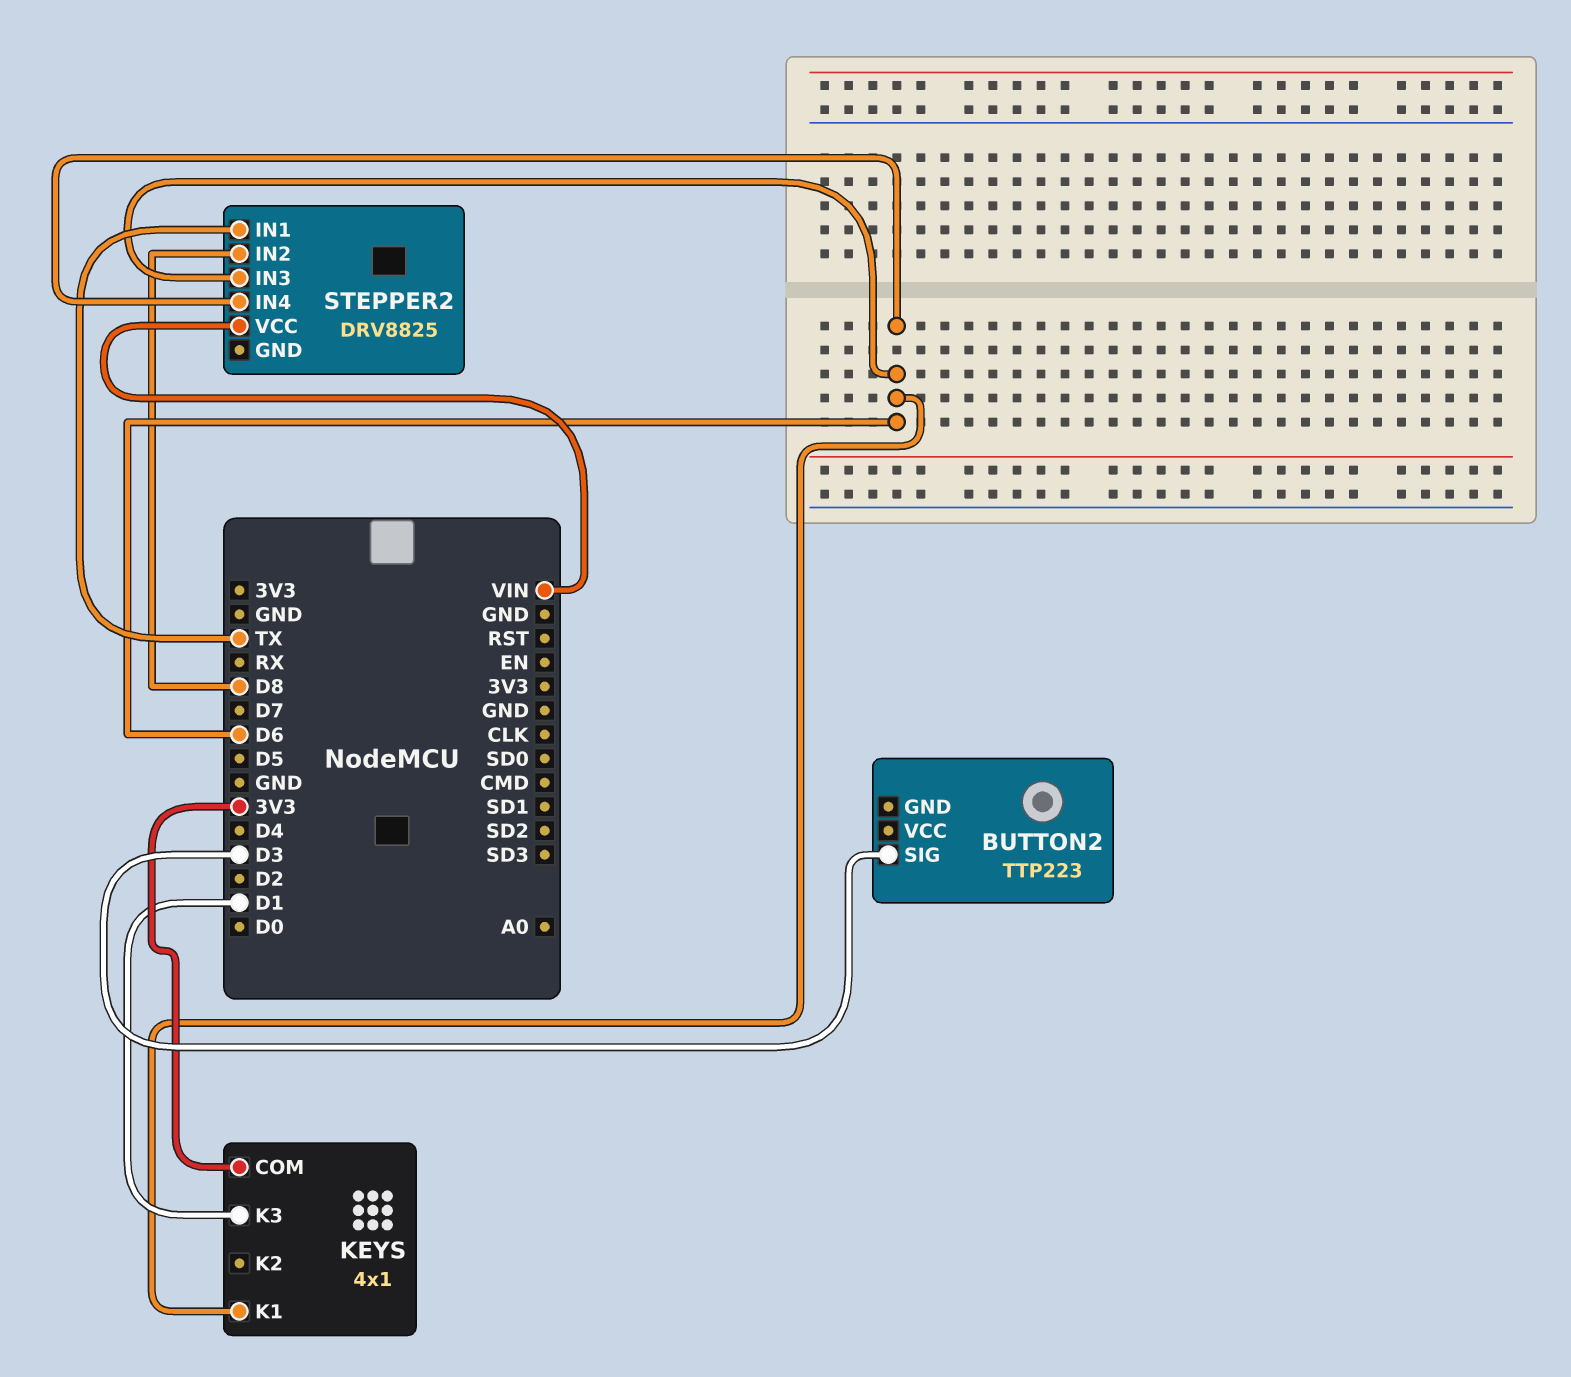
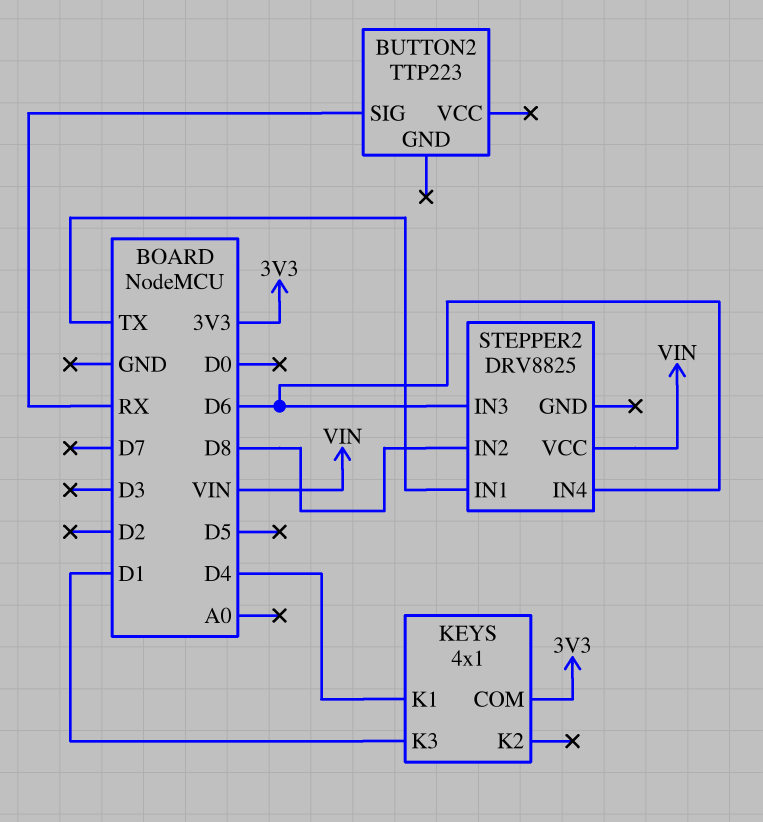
BUTTON2 pin SIG: D3 -> RX
KEYS pin K1: D6 -> D4

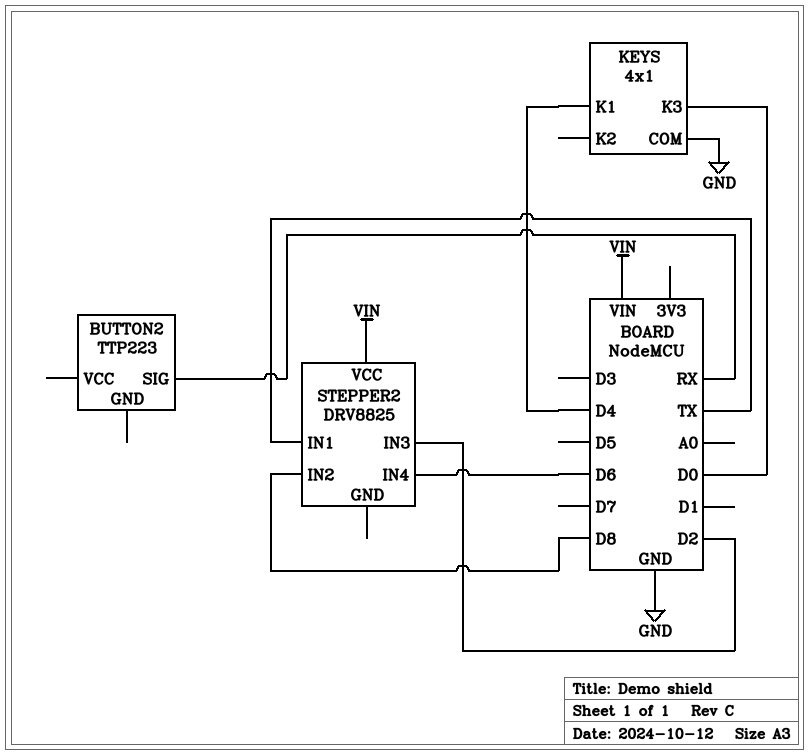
KEYS pin COM: 3V3 -> GND
KEYS pin K3: D1 -> D0
STEPPER2 pin IN3: D6 -> D2

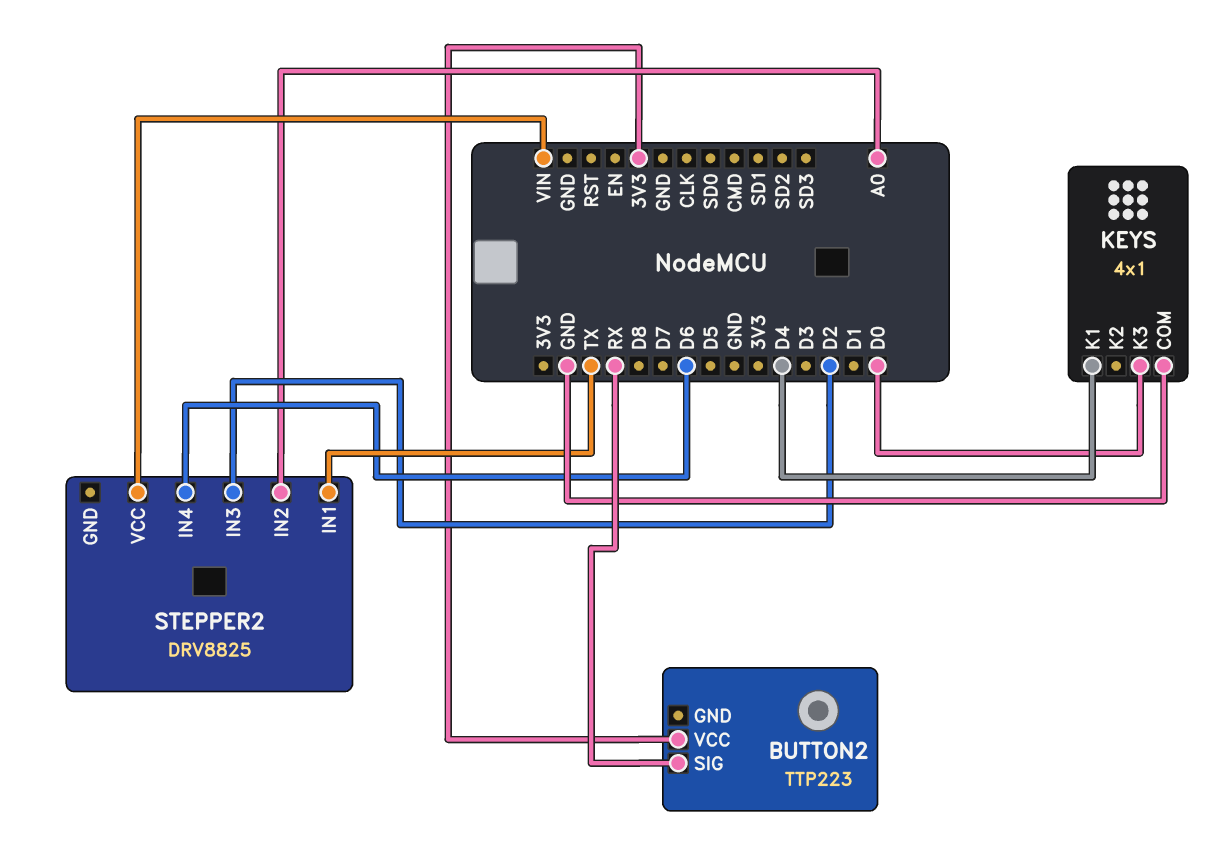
BUTTON2 pin VCC: none -> 3V3
STEPPER2 pin IN2: D8 -> A0

